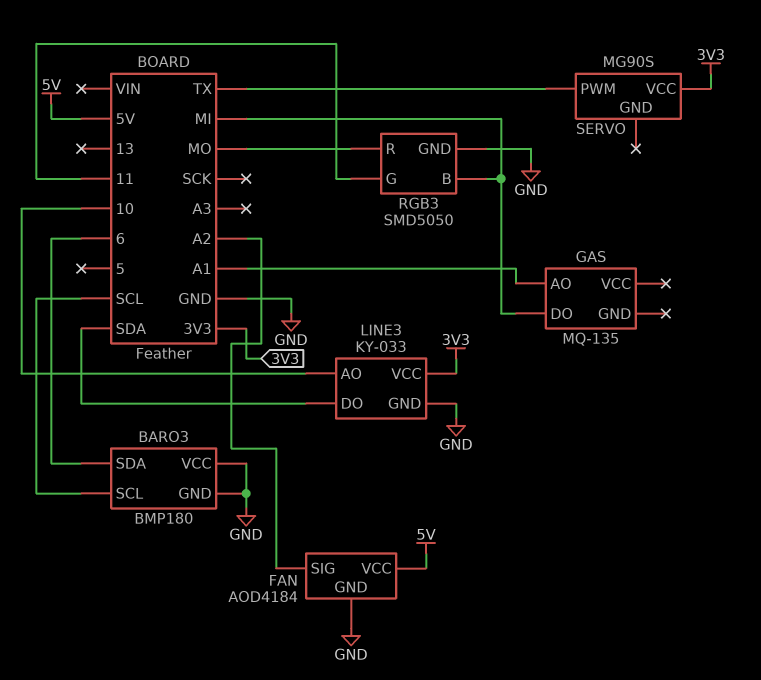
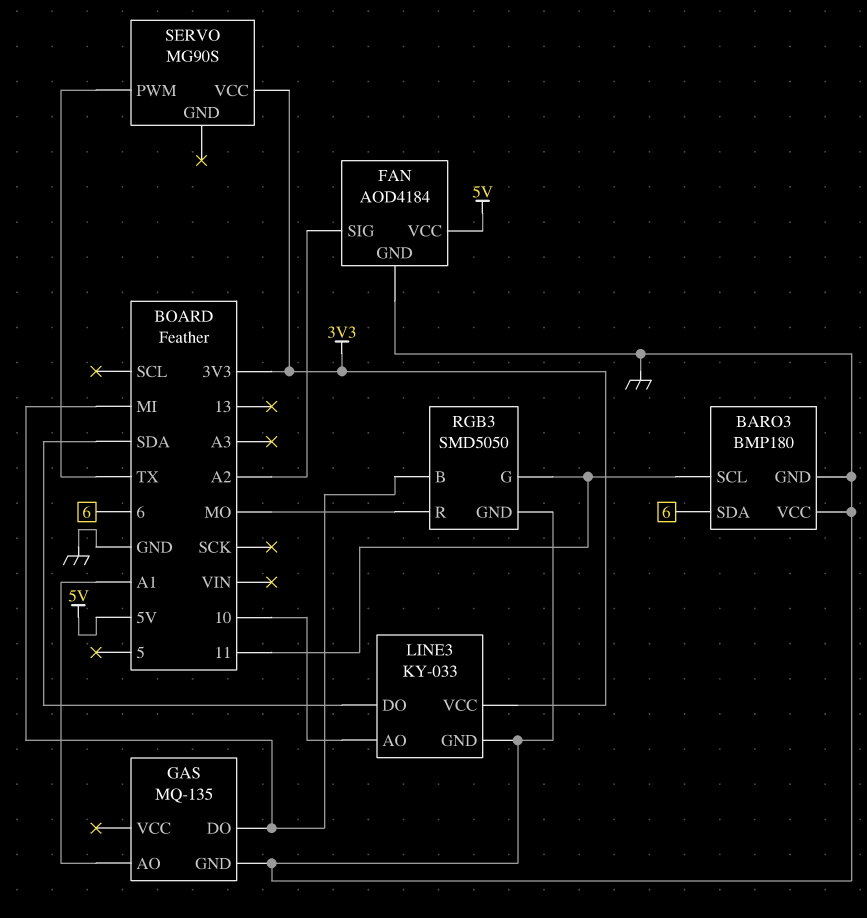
BARO3 pin SCL: SCL -> 11
GAS pin GND: none -> GND

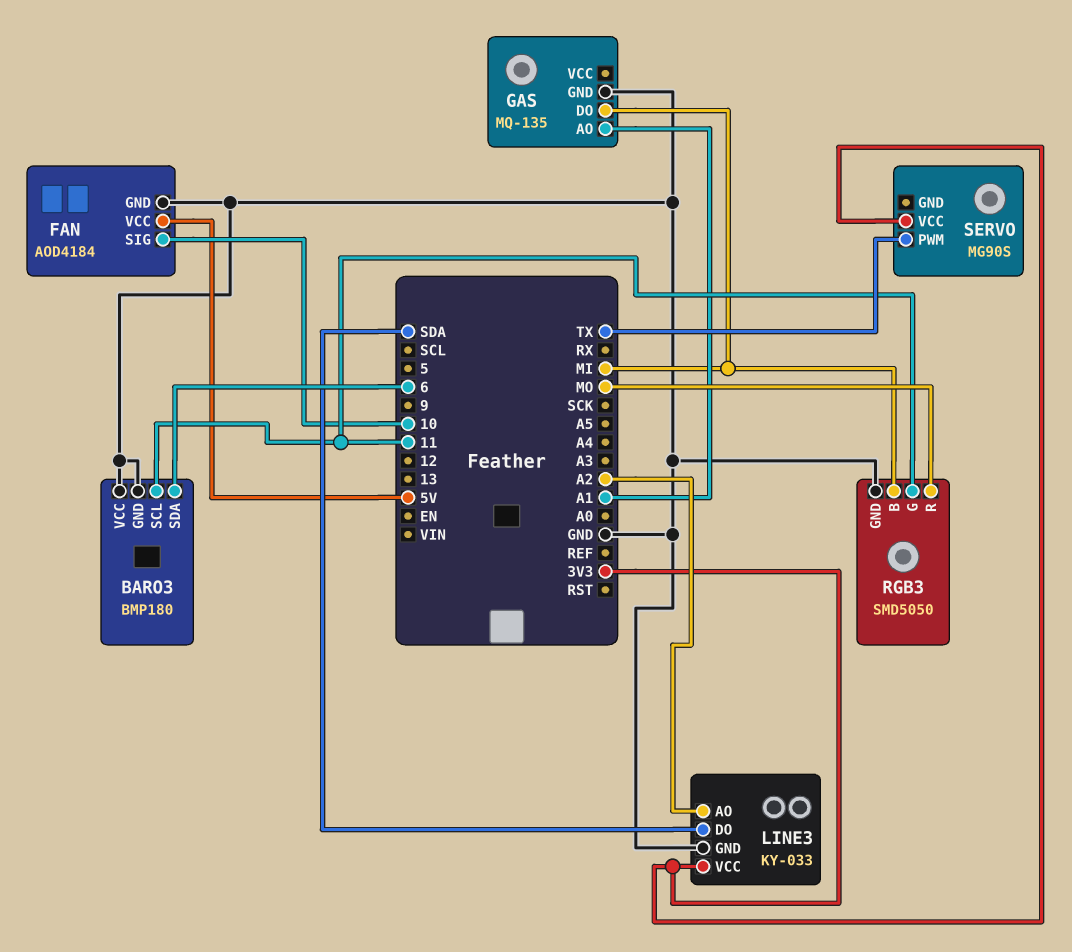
FAN pin SIG: A2 -> 10
LINE3 pin AO: 10 -> A2

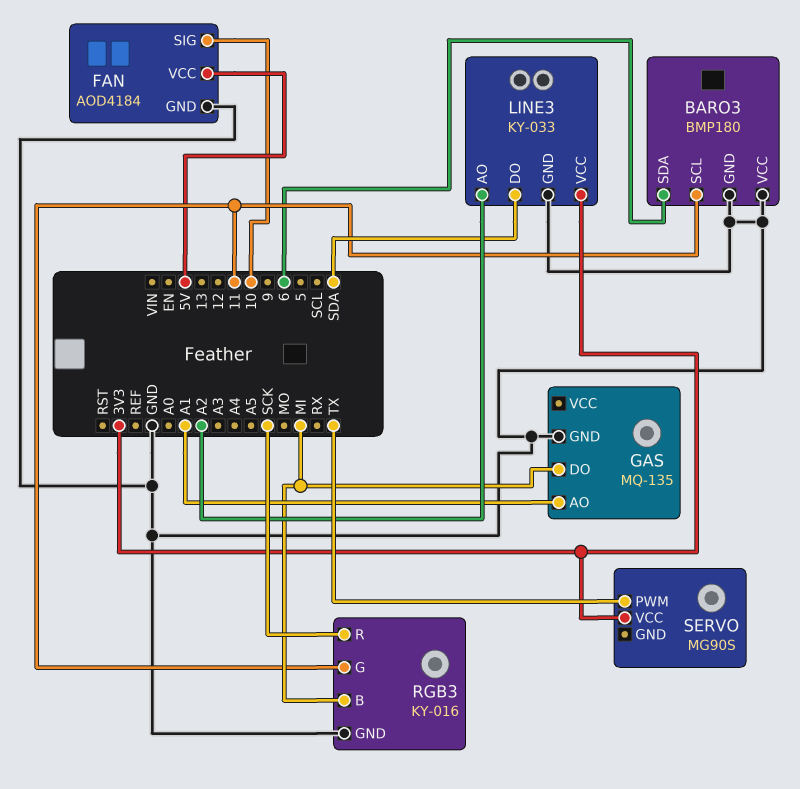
RGB3: SMD5050 -> KY-016
RGB3 pin R: MO -> SCK

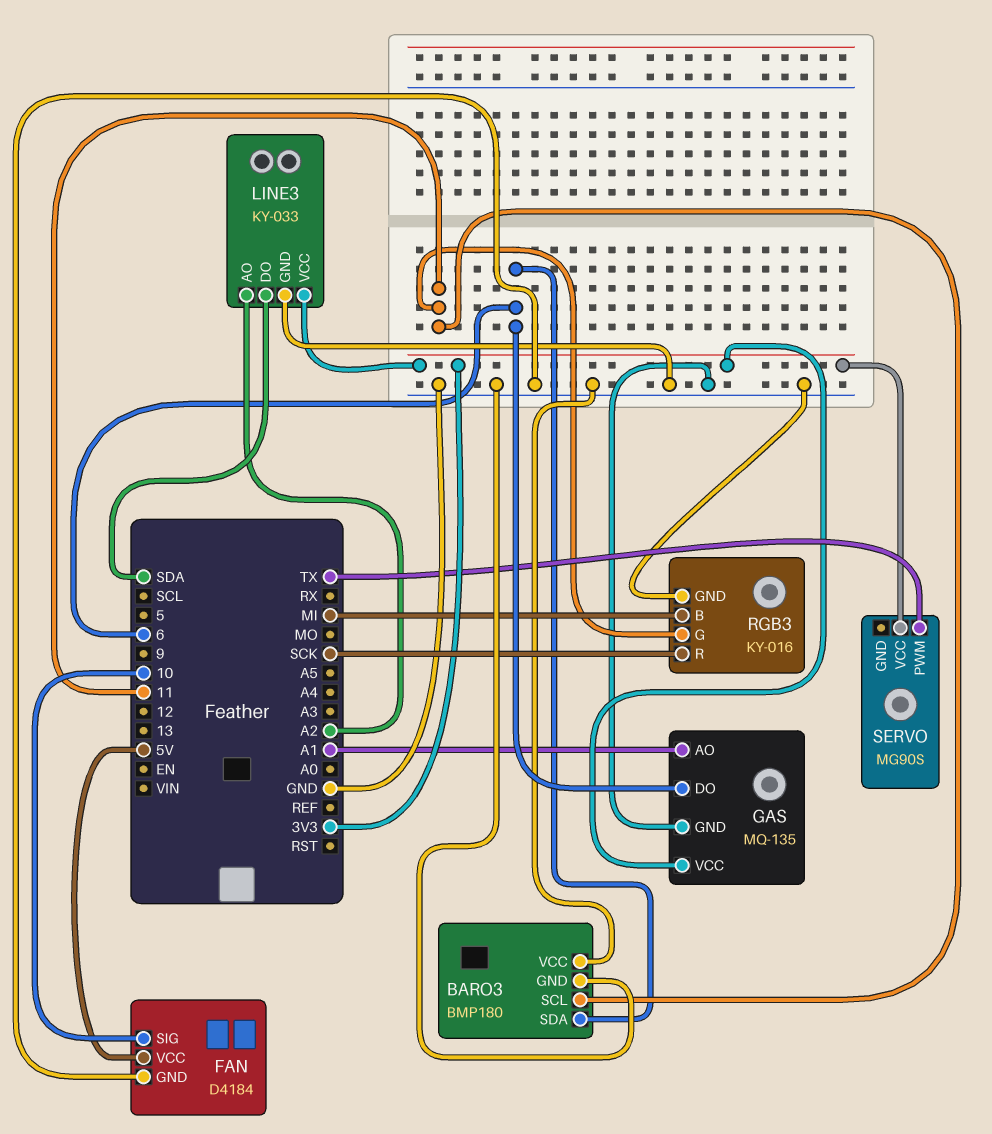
FAN: AOD4184 -> D4184
GAS pin DO: MI -> 6
GAS pin VCC: none -> 3V3

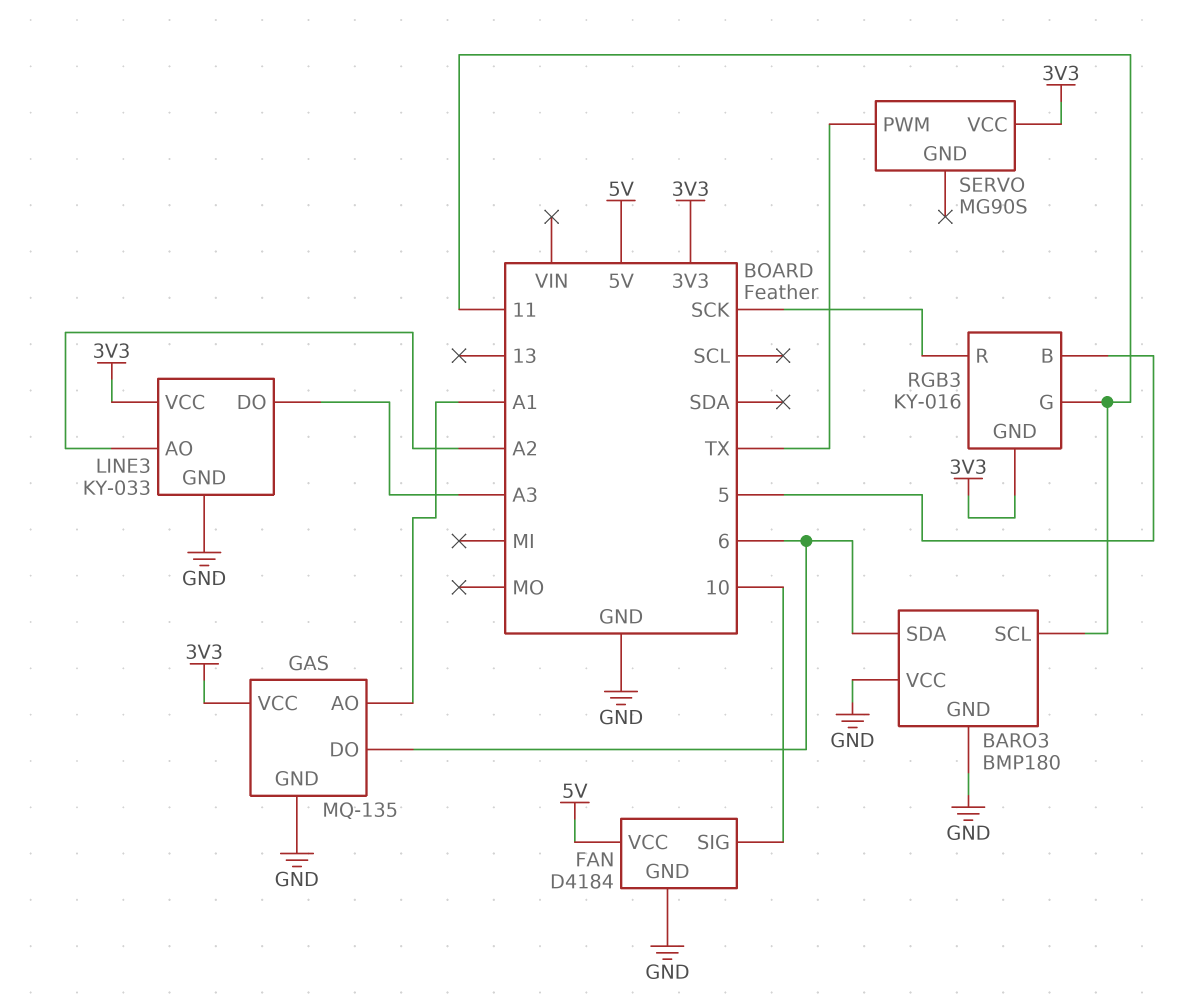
LINE3 pin DO: SDA -> A3
RGB3 pin B: MI -> 5
RGB3 pin GND: GND -> 3V3

